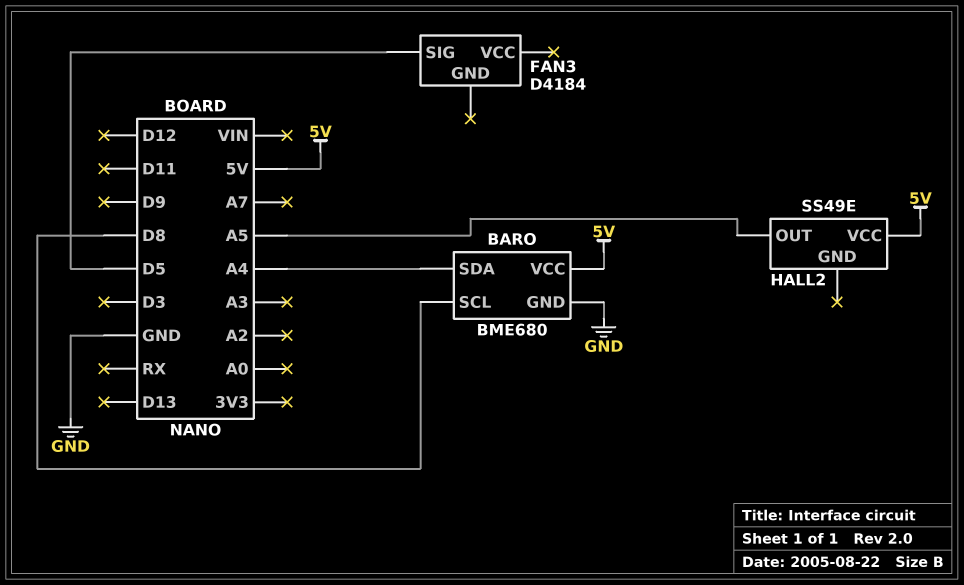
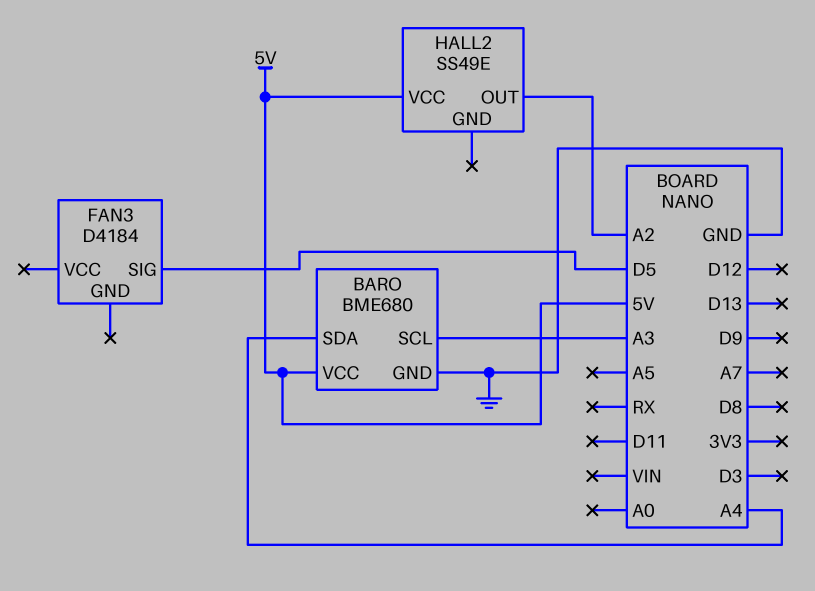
BARO pin SCL: D8 -> A3
HALL2 pin OUT: A5 -> A2

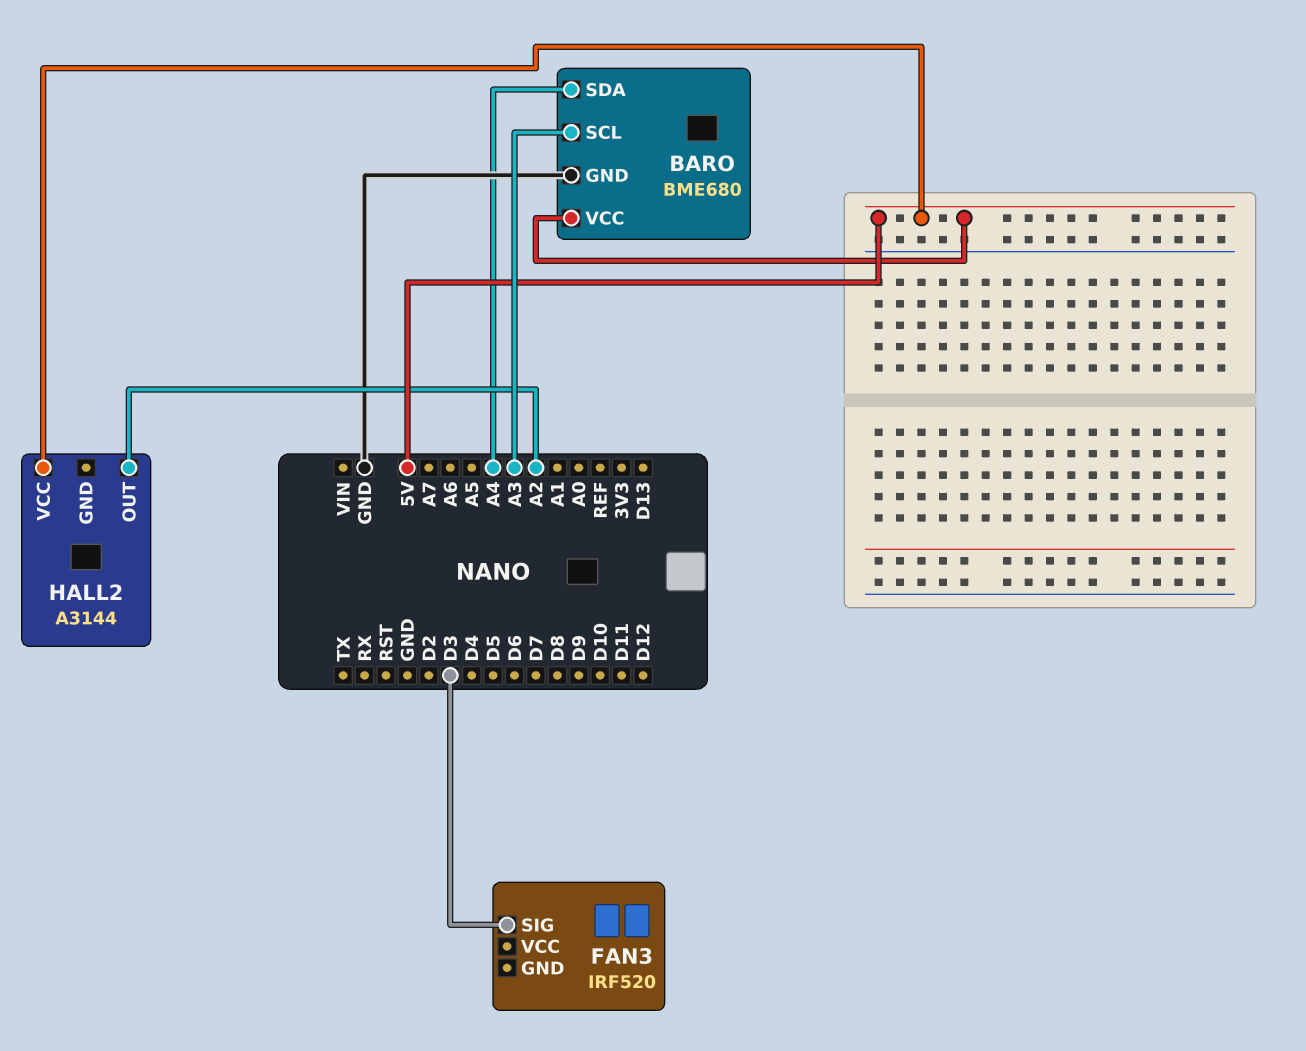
FAN3: D4184 -> IRF520
FAN3 pin SIG: D5 -> D3
HALL2: SS49E -> A3144

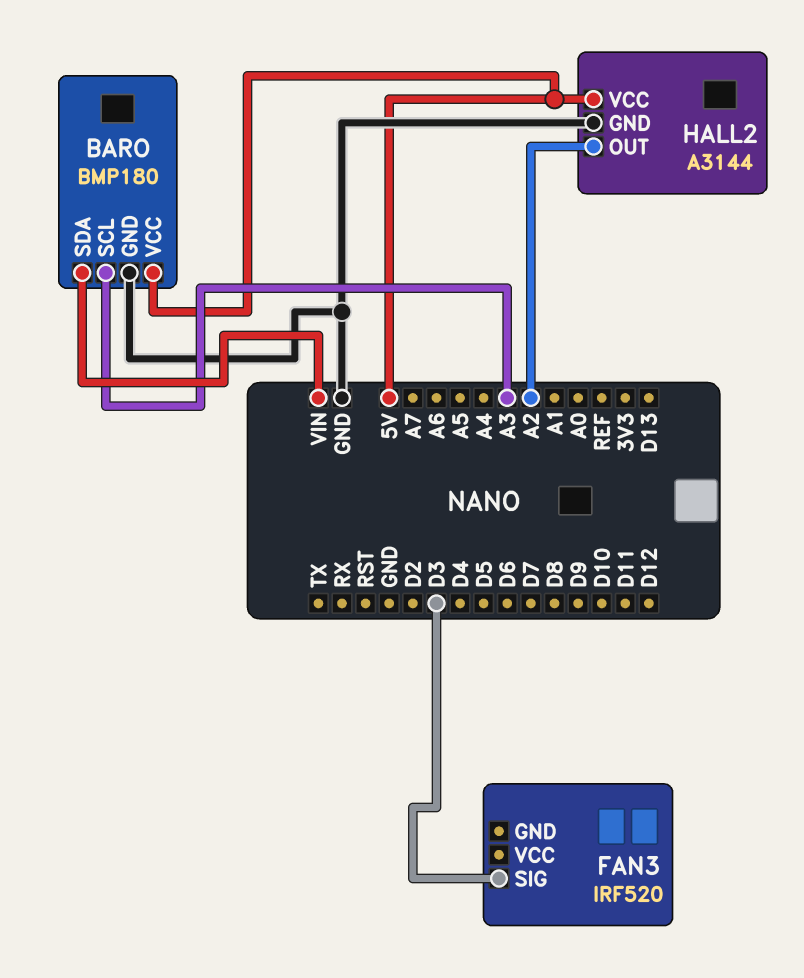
BARO: BME680 -> BMP180
BARO pin SDA: A4 -> VIN
HALL2 pin GND: none -> GND

